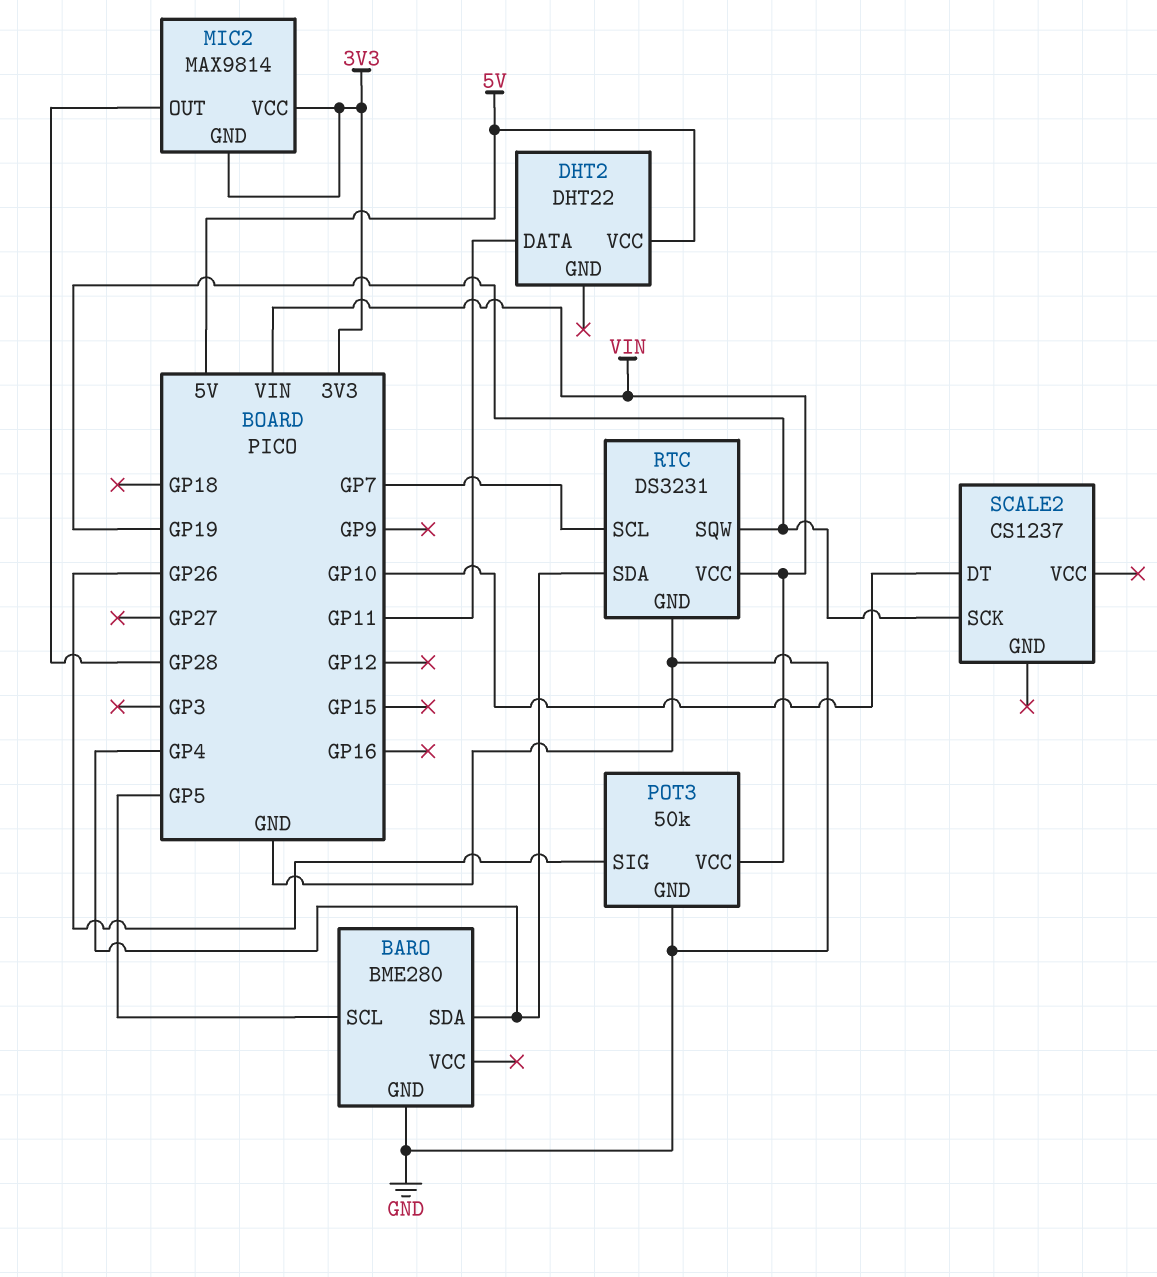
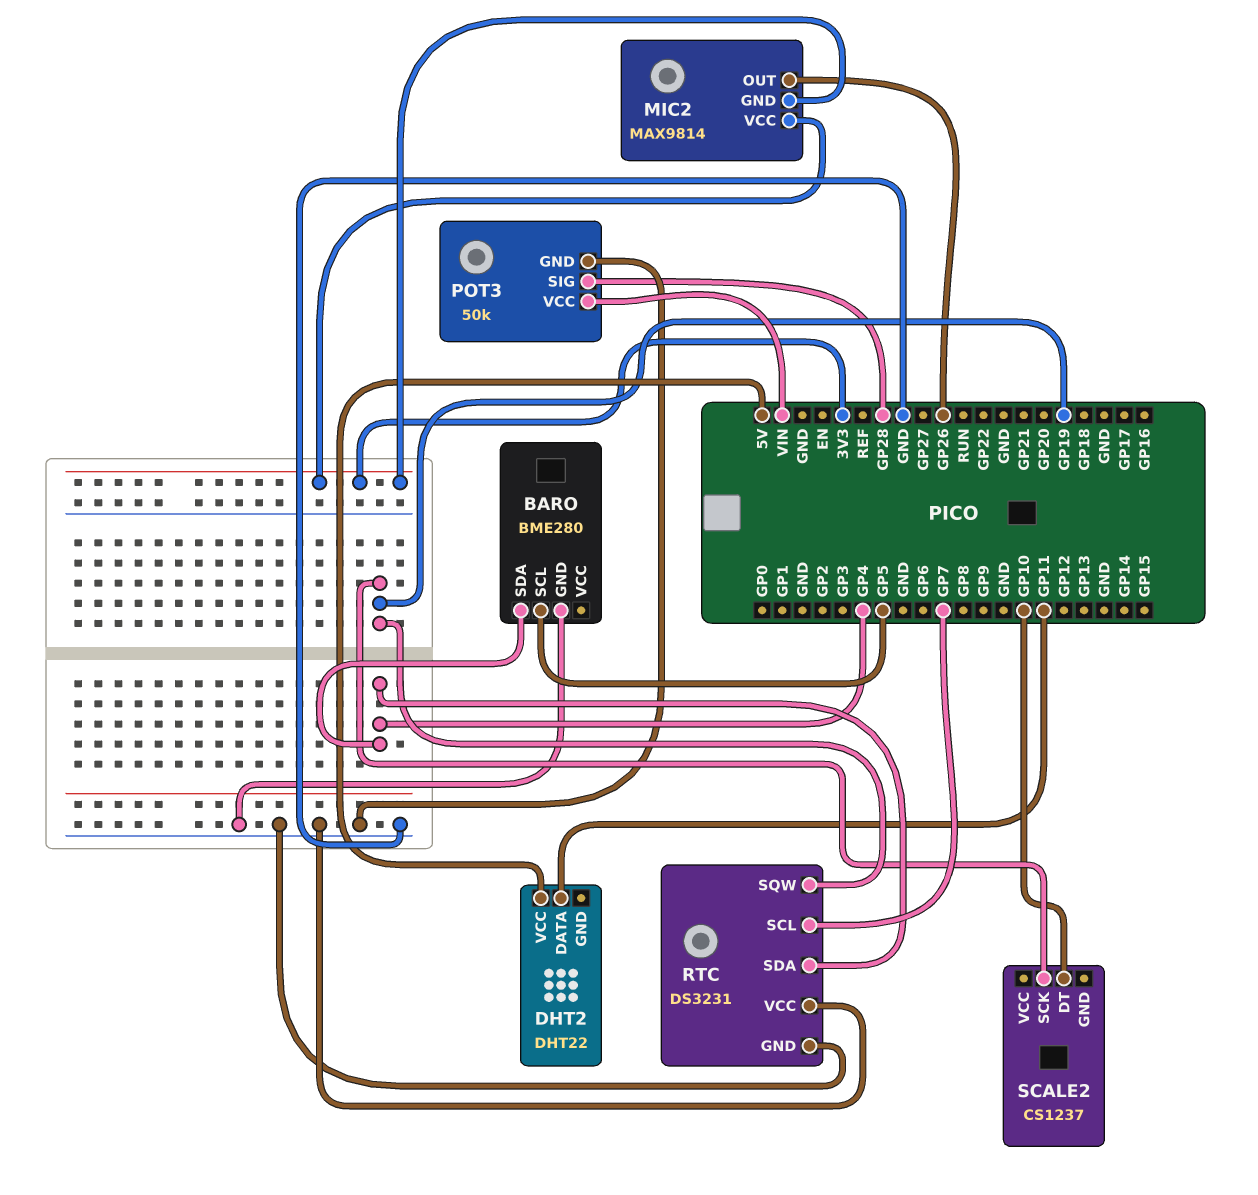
MIC2 pin OUT: GP28 -> GP26
POT3 pin SIG: GP26 -> GP28
RTC pin VCC: VIN -> GND

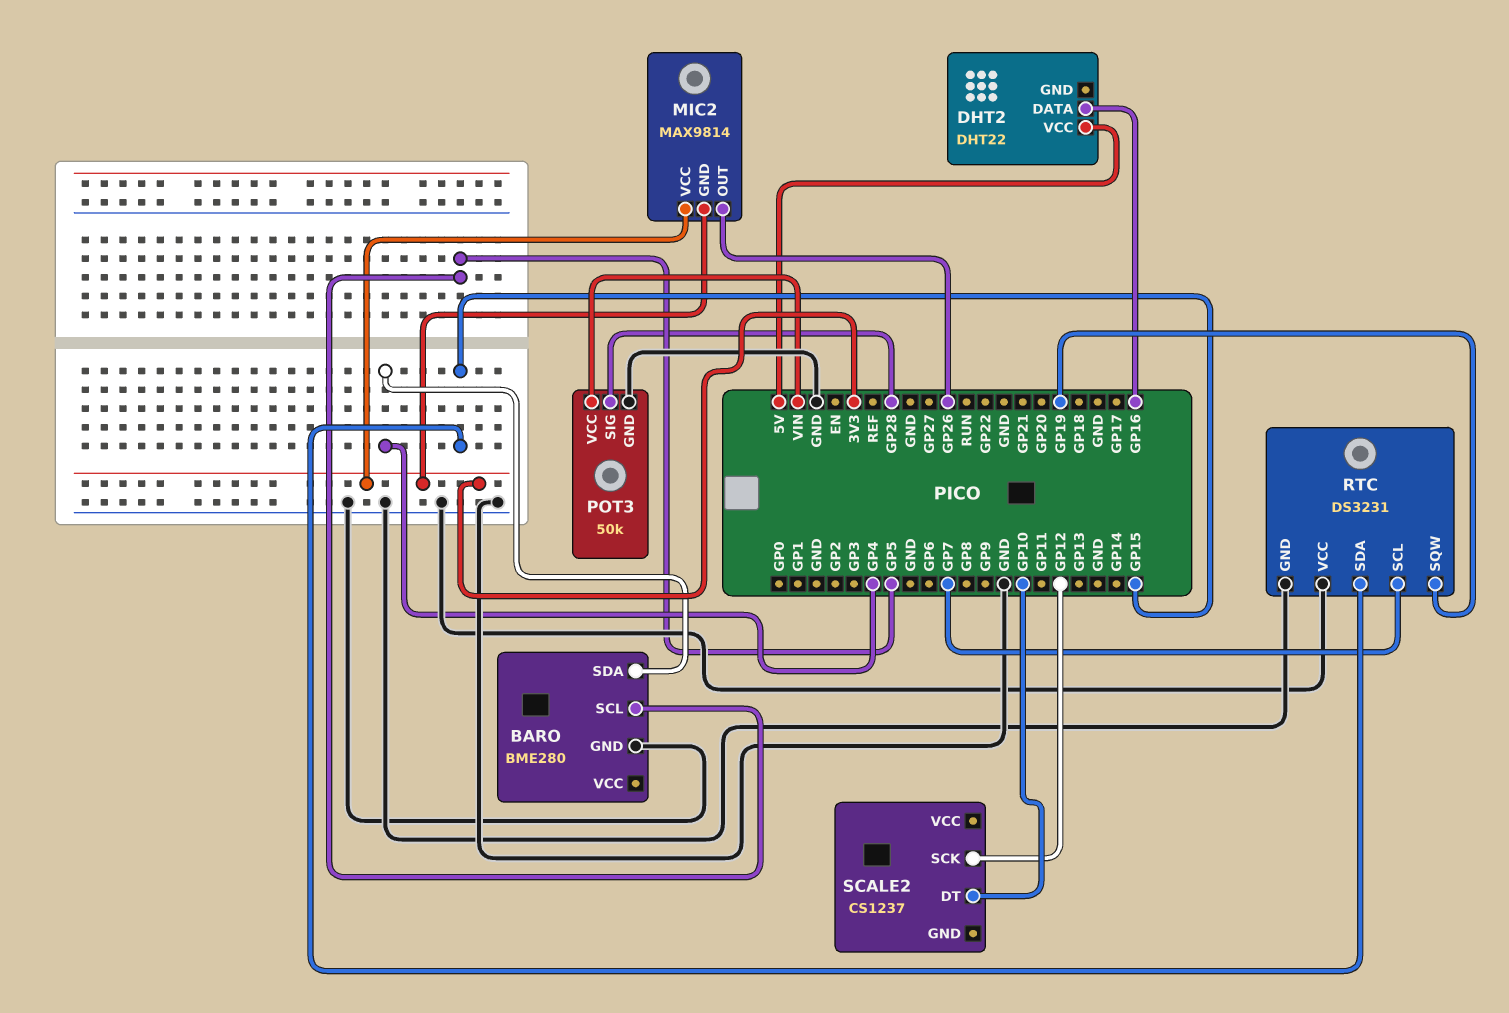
DHT2 pin DATA: GP11 -> GP16
RTC pin SDA: GP4 -> GP15
SCALE2 pin SCK: GP19 -> GP12

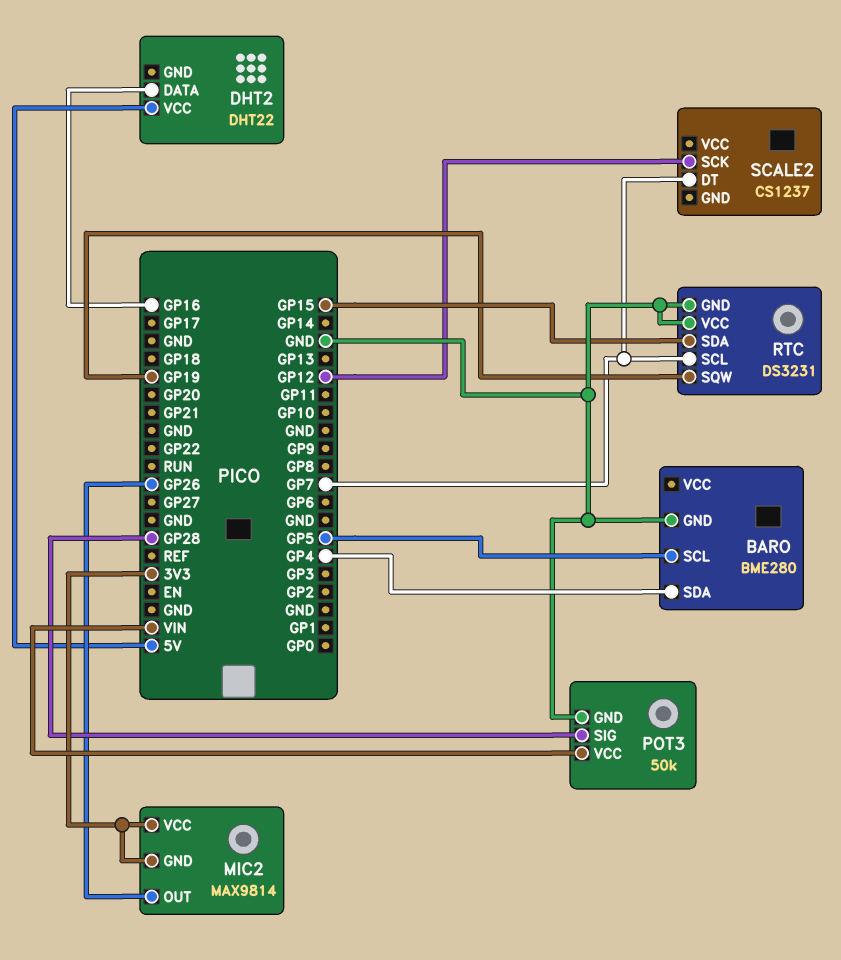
SCALE2 pin DT: GP10 -> GP7

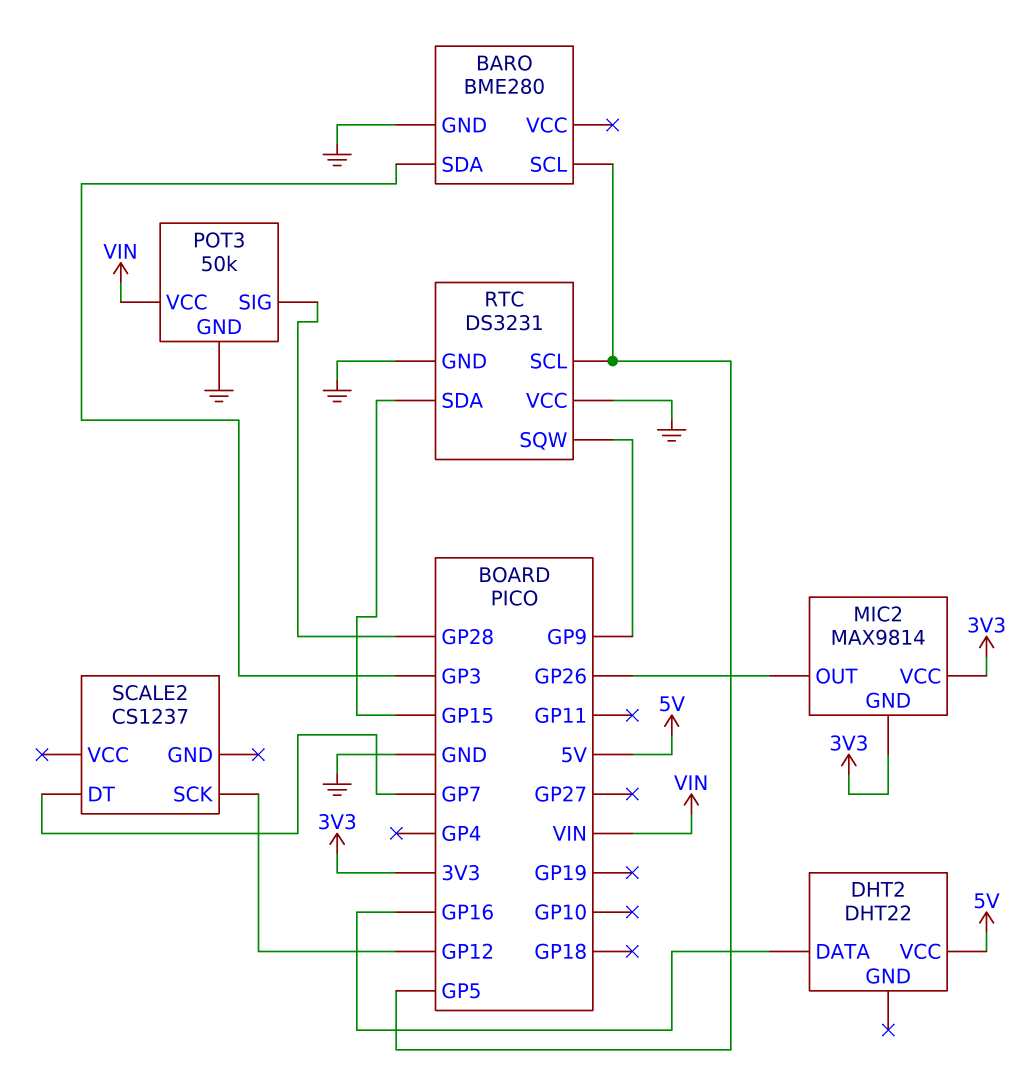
BARO pin SDA: GP4 -> GP3
RTC pin SCL: GP7 -> GP5
RTC pin SQW: GP19 -> GP9

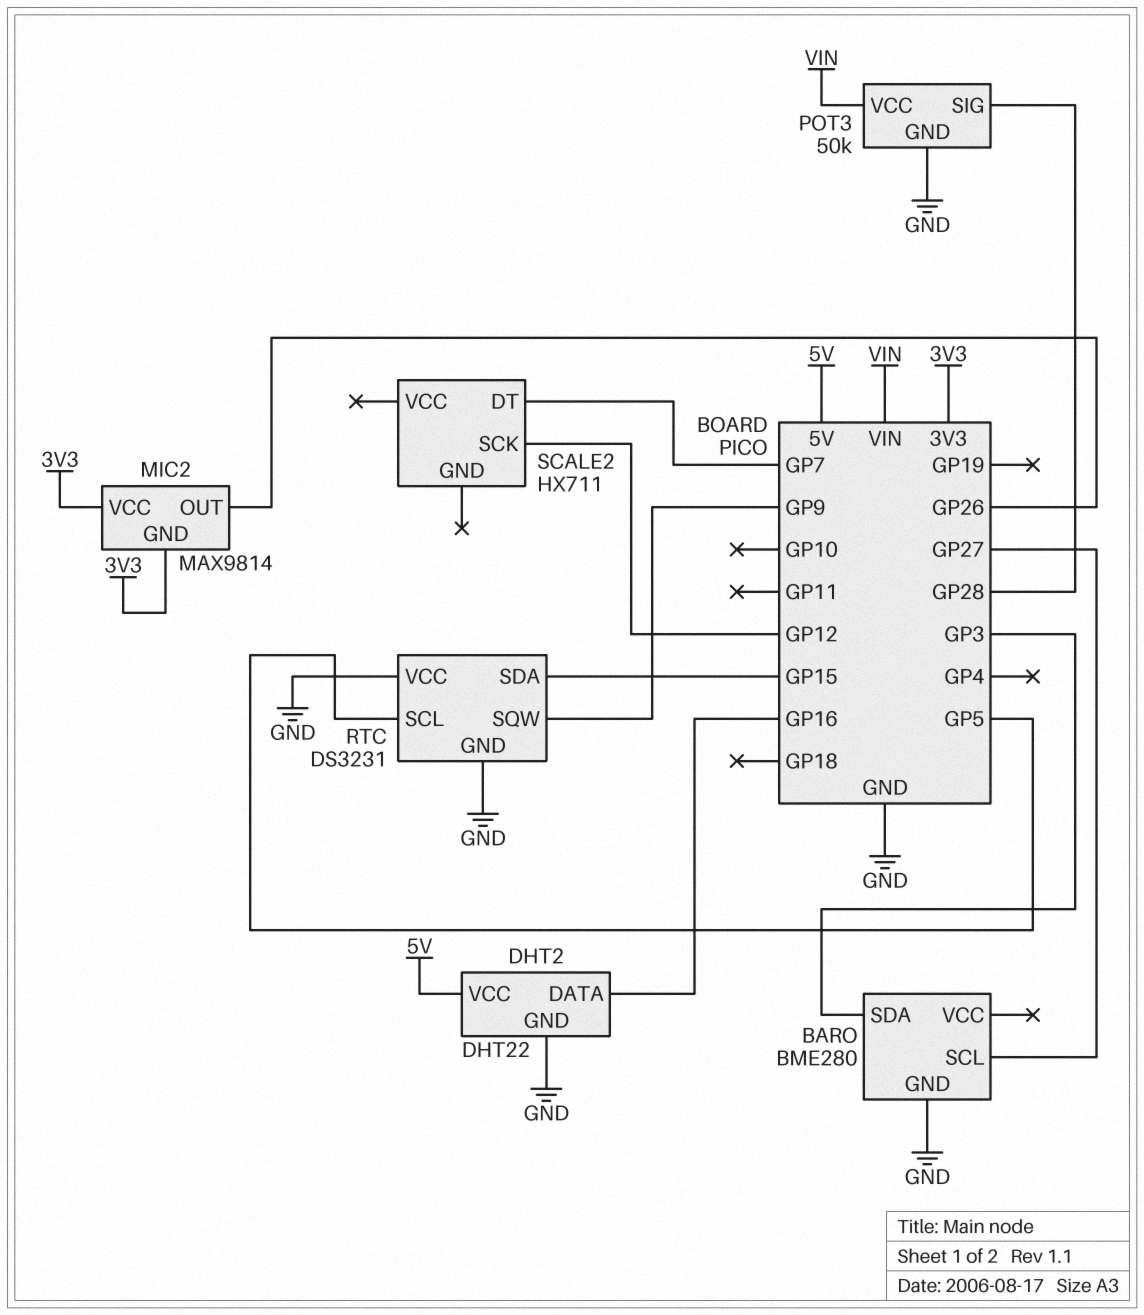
BARO pin SCL: GP5 -> GP27
DHT2 pin GND: none -> GND
SCALE2: CS1237 -> HX711

